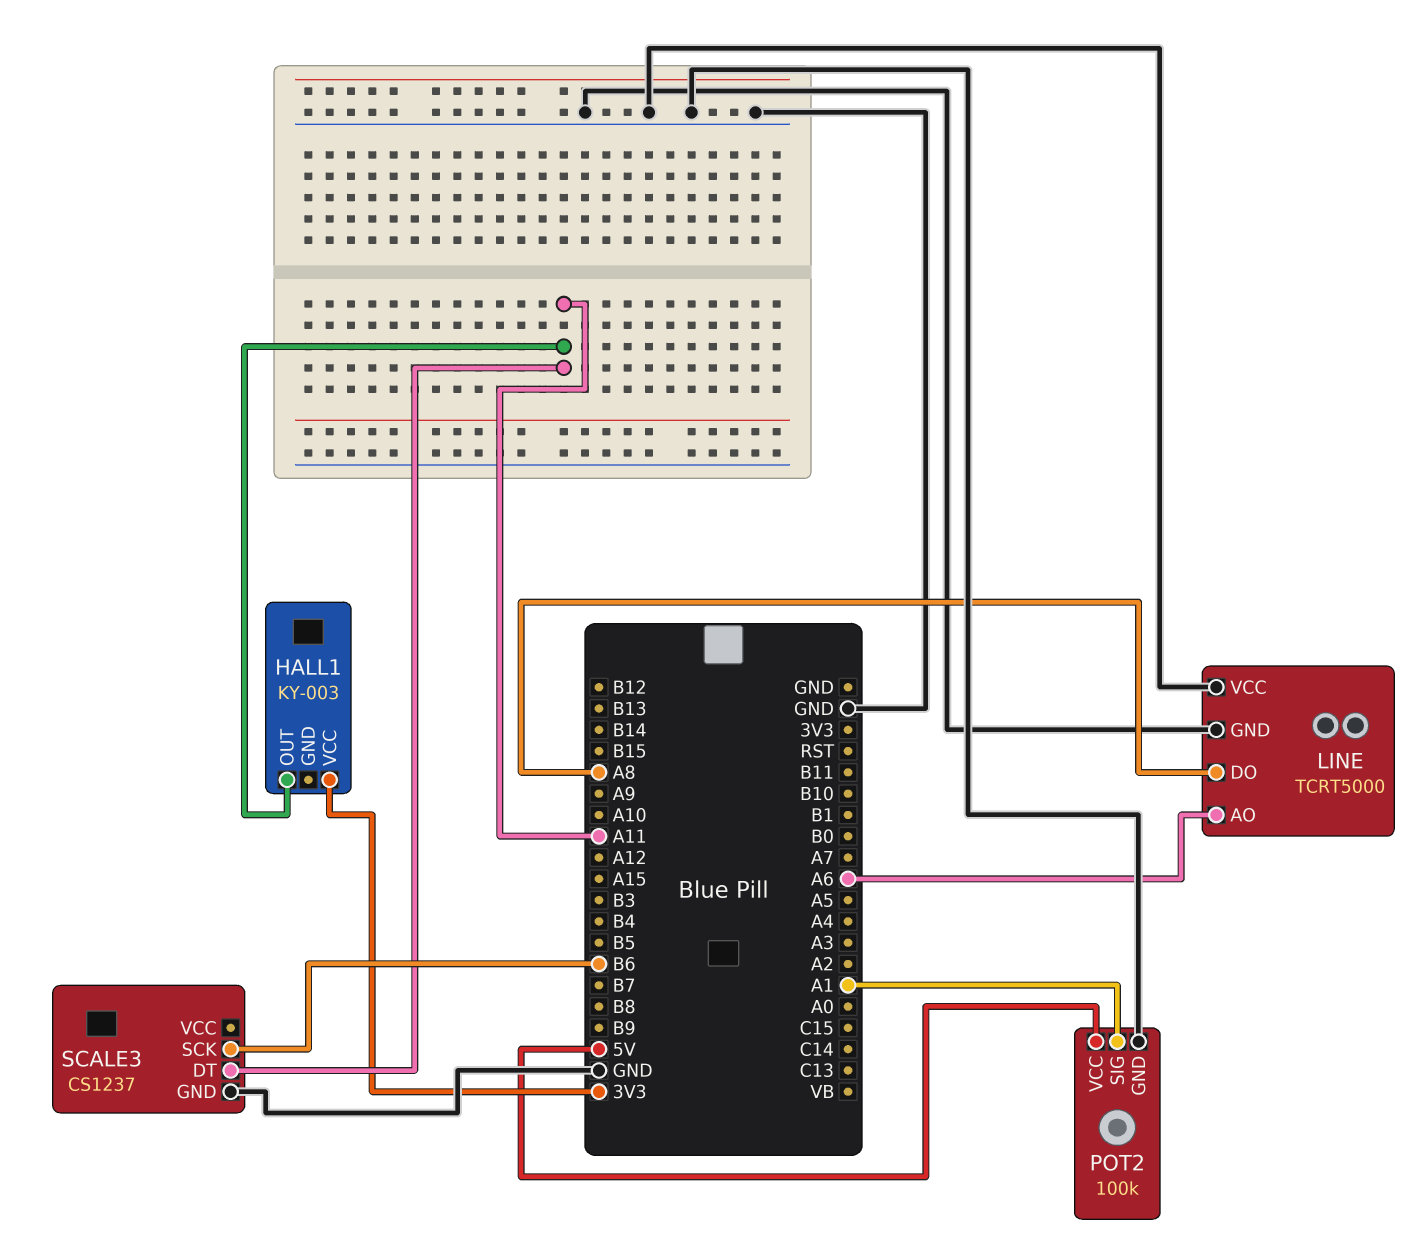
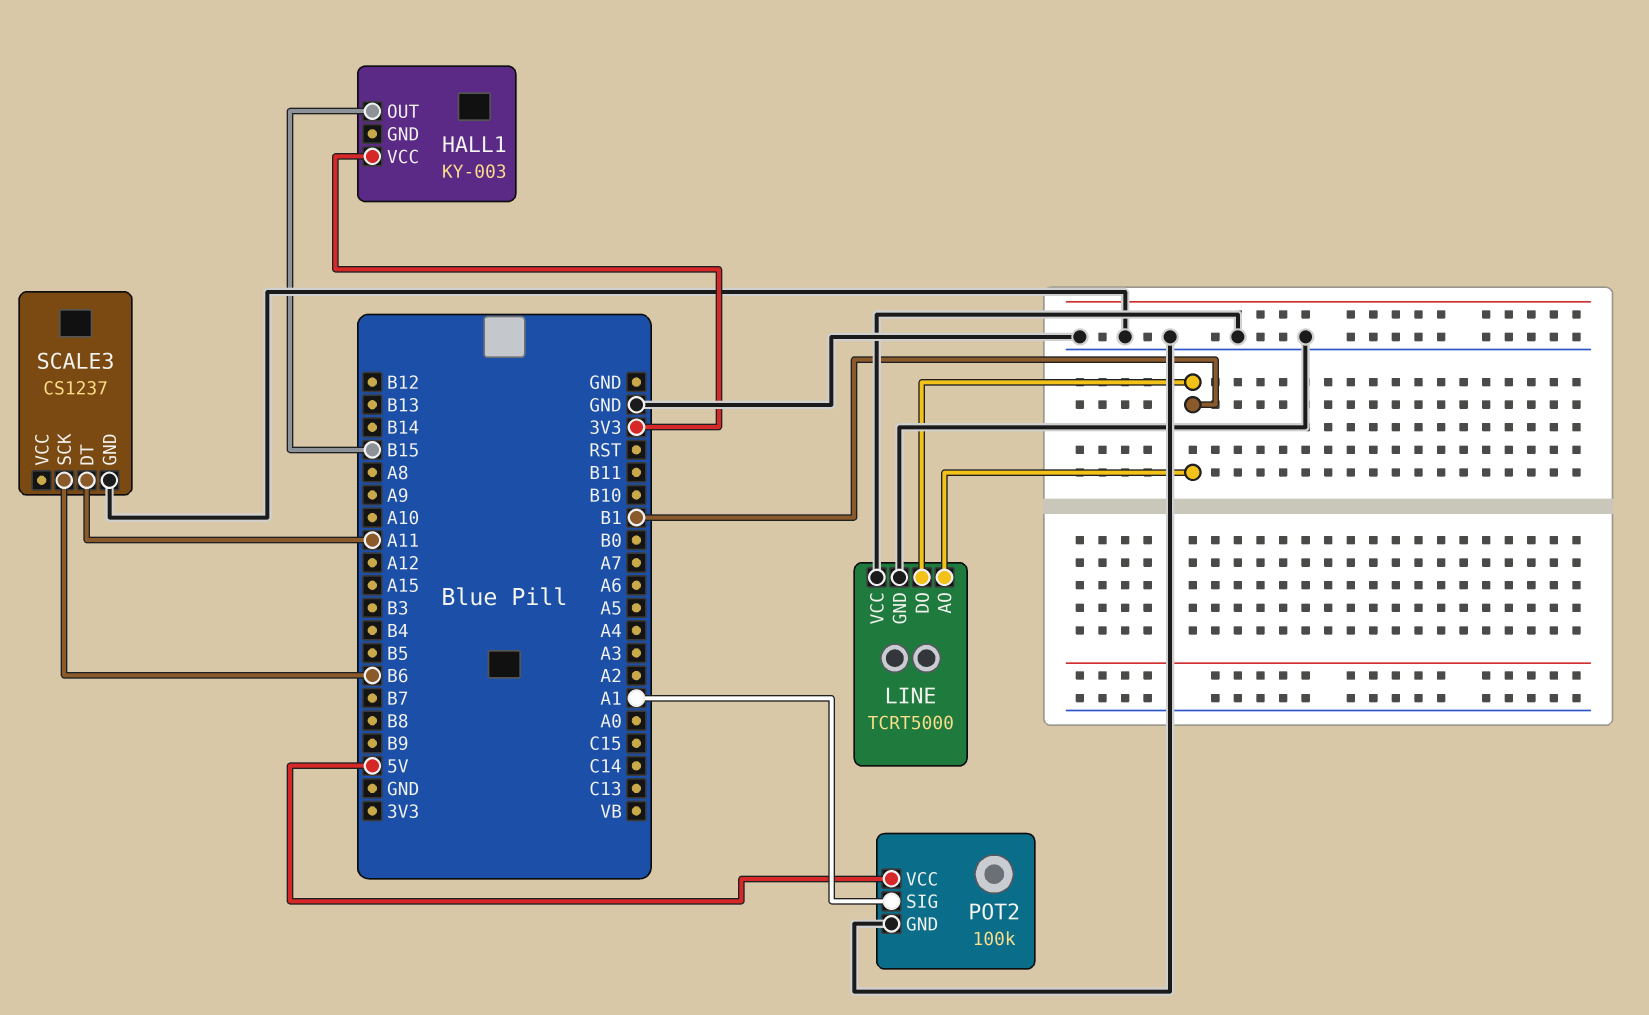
HALL1 pin OUT: A11 -> B15
LINE pin AO: A6 -> B1
LINE pin DO: A8 -> B1

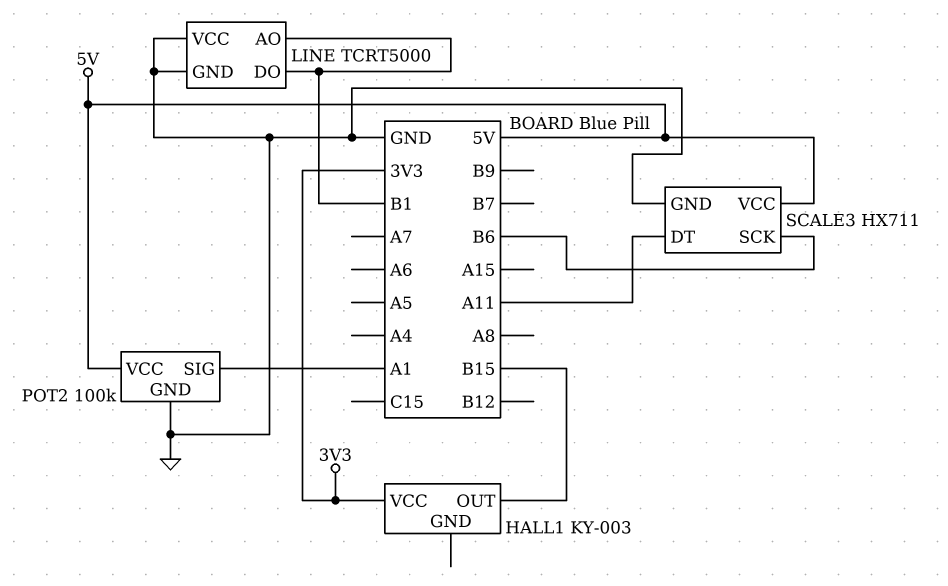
SCALE3: CS1237 -> HX711
SCALE3 pin VCC: none -> 5V

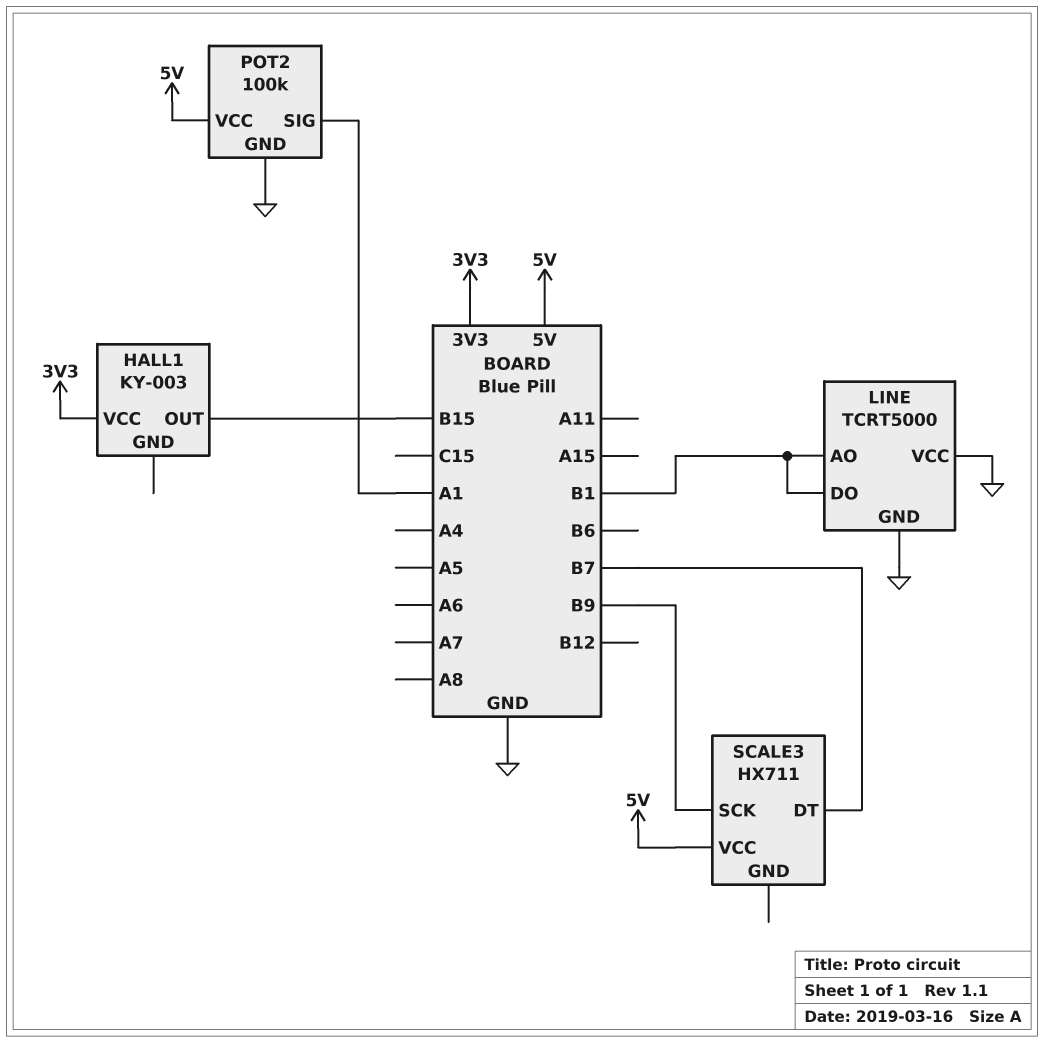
SCALE3 pin DT: A11 -> B7
SCALE3 pin GND: GND -> none
SCALE3 pin SCK: B6 -> B9

